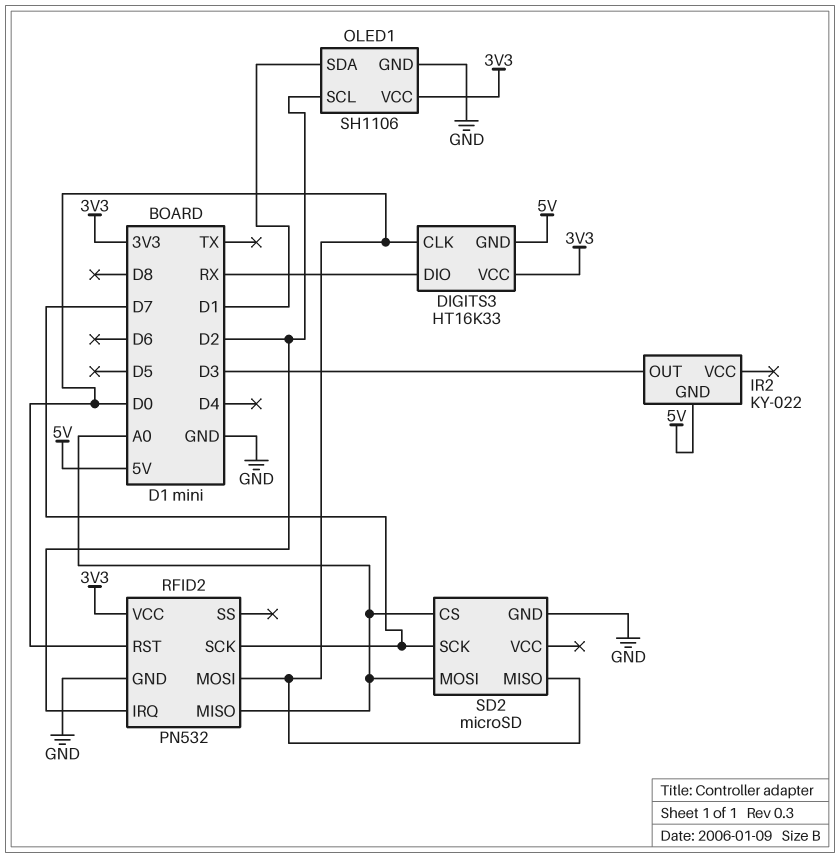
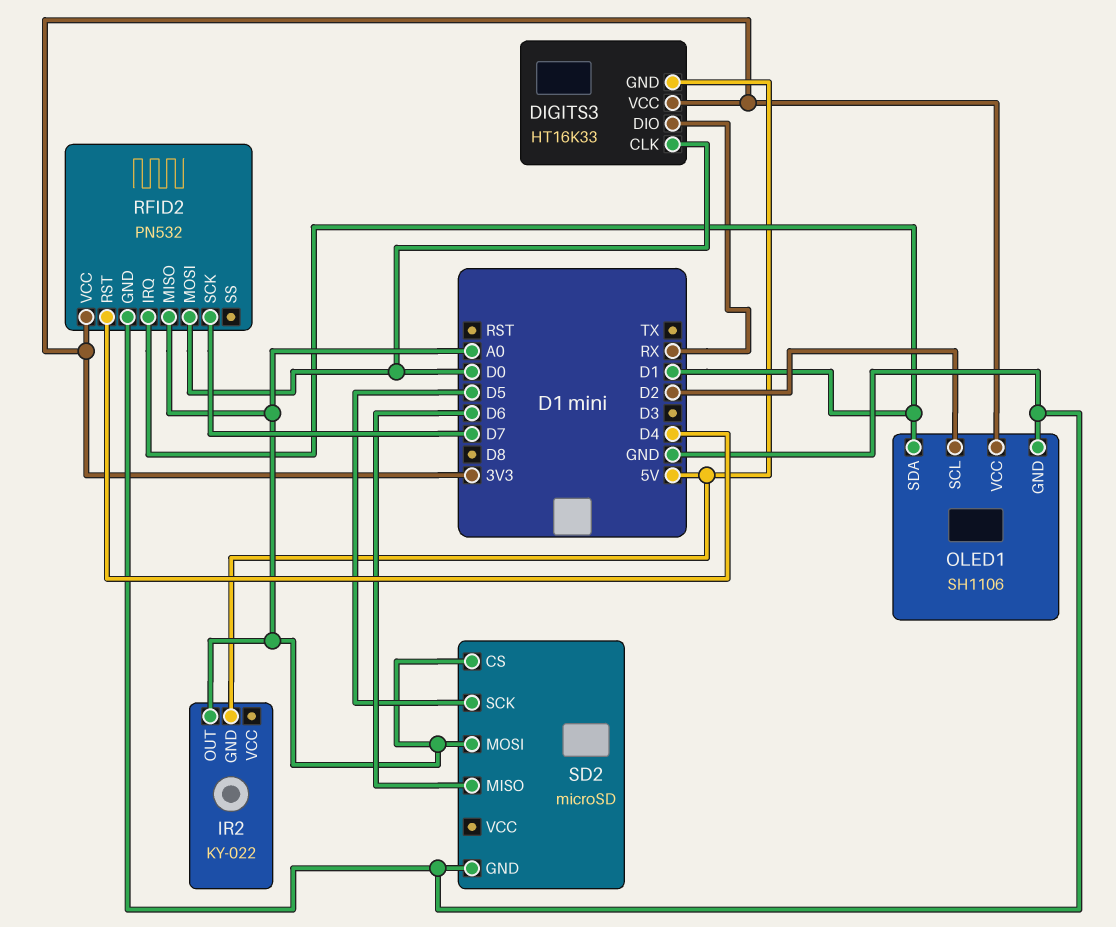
IR2 pin OUT: D3 -> A0
RFID2 pin IRQ: D2 -> D1
RFID2 pin RST: D0 -> D4
SD2 pin MISO: D0 -> D6
SD2 pin SCK: D7 -> D5

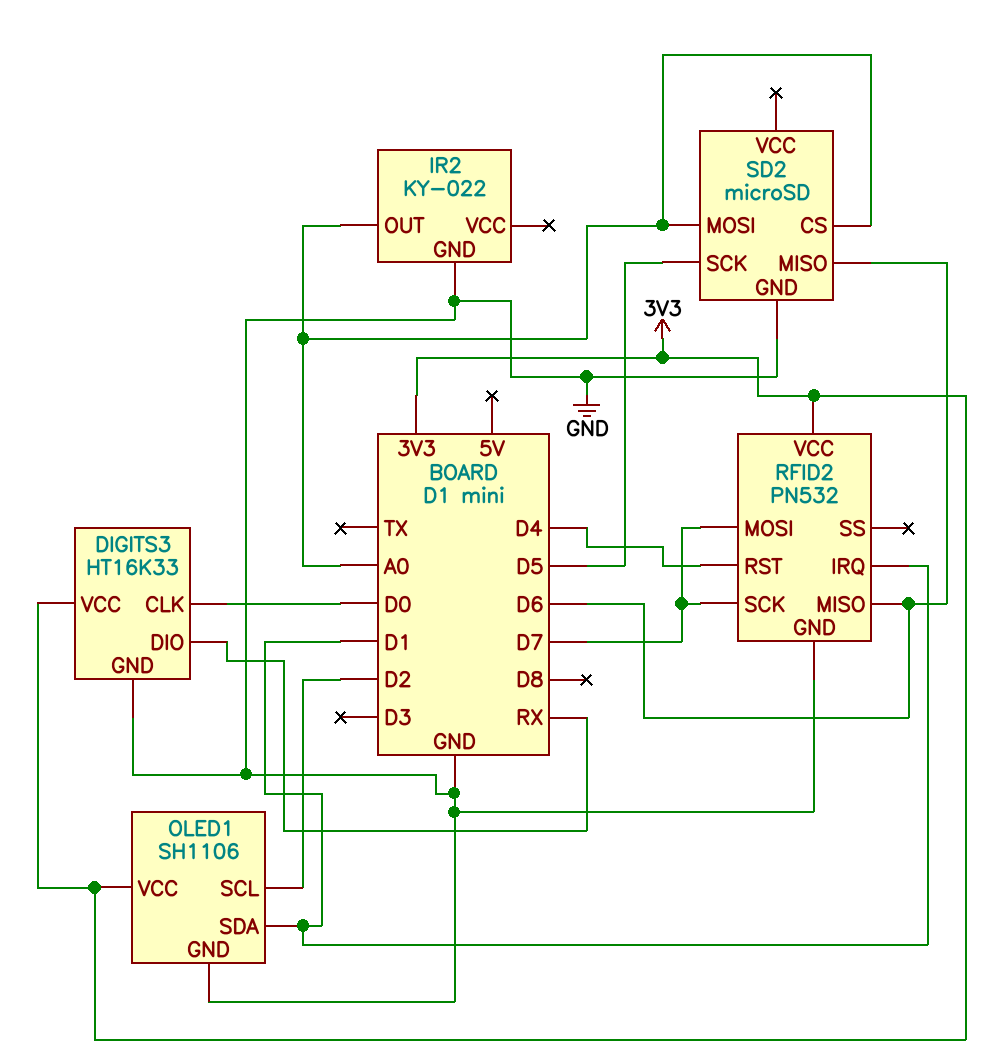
DIGITS3 pin GND: 5V -> GND
IR2 pin GND: 5V -> GND
RFID2 pin MISO: A0 -> D6
RFID2 pin MOSI: D0 -> D7

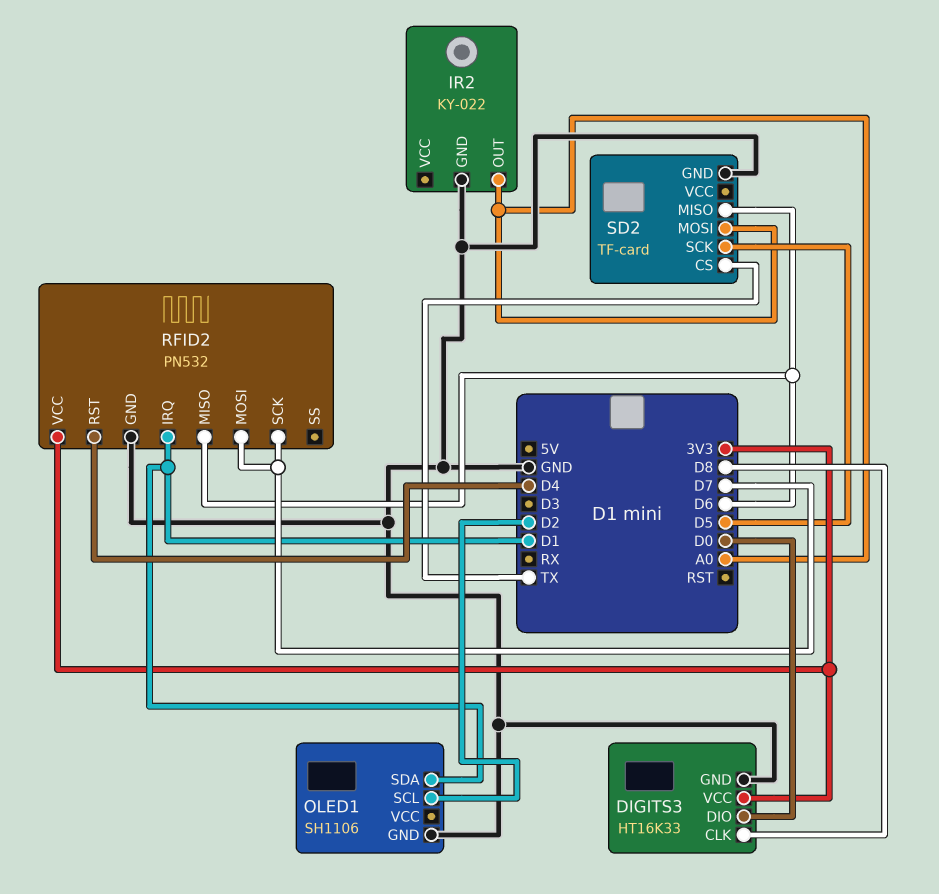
DIGITS3 pin CLK: D0 -> D8
DIGITS3 pin DIO: RX -> D0
OLED1 pin VCC: 3V3 -> none
SD2: microSD -> TF-card
SD2 pin CS: A0 -> TX

